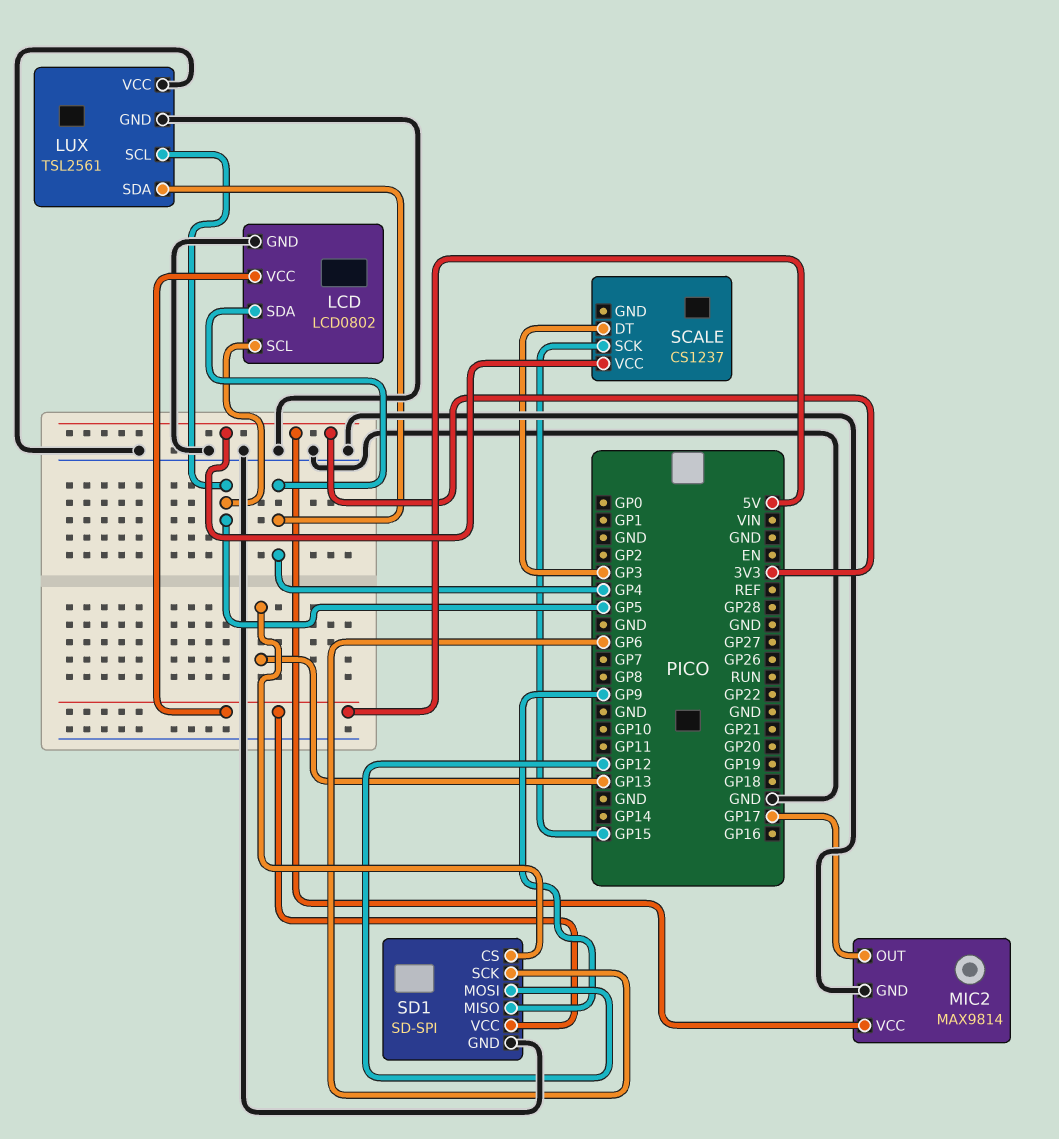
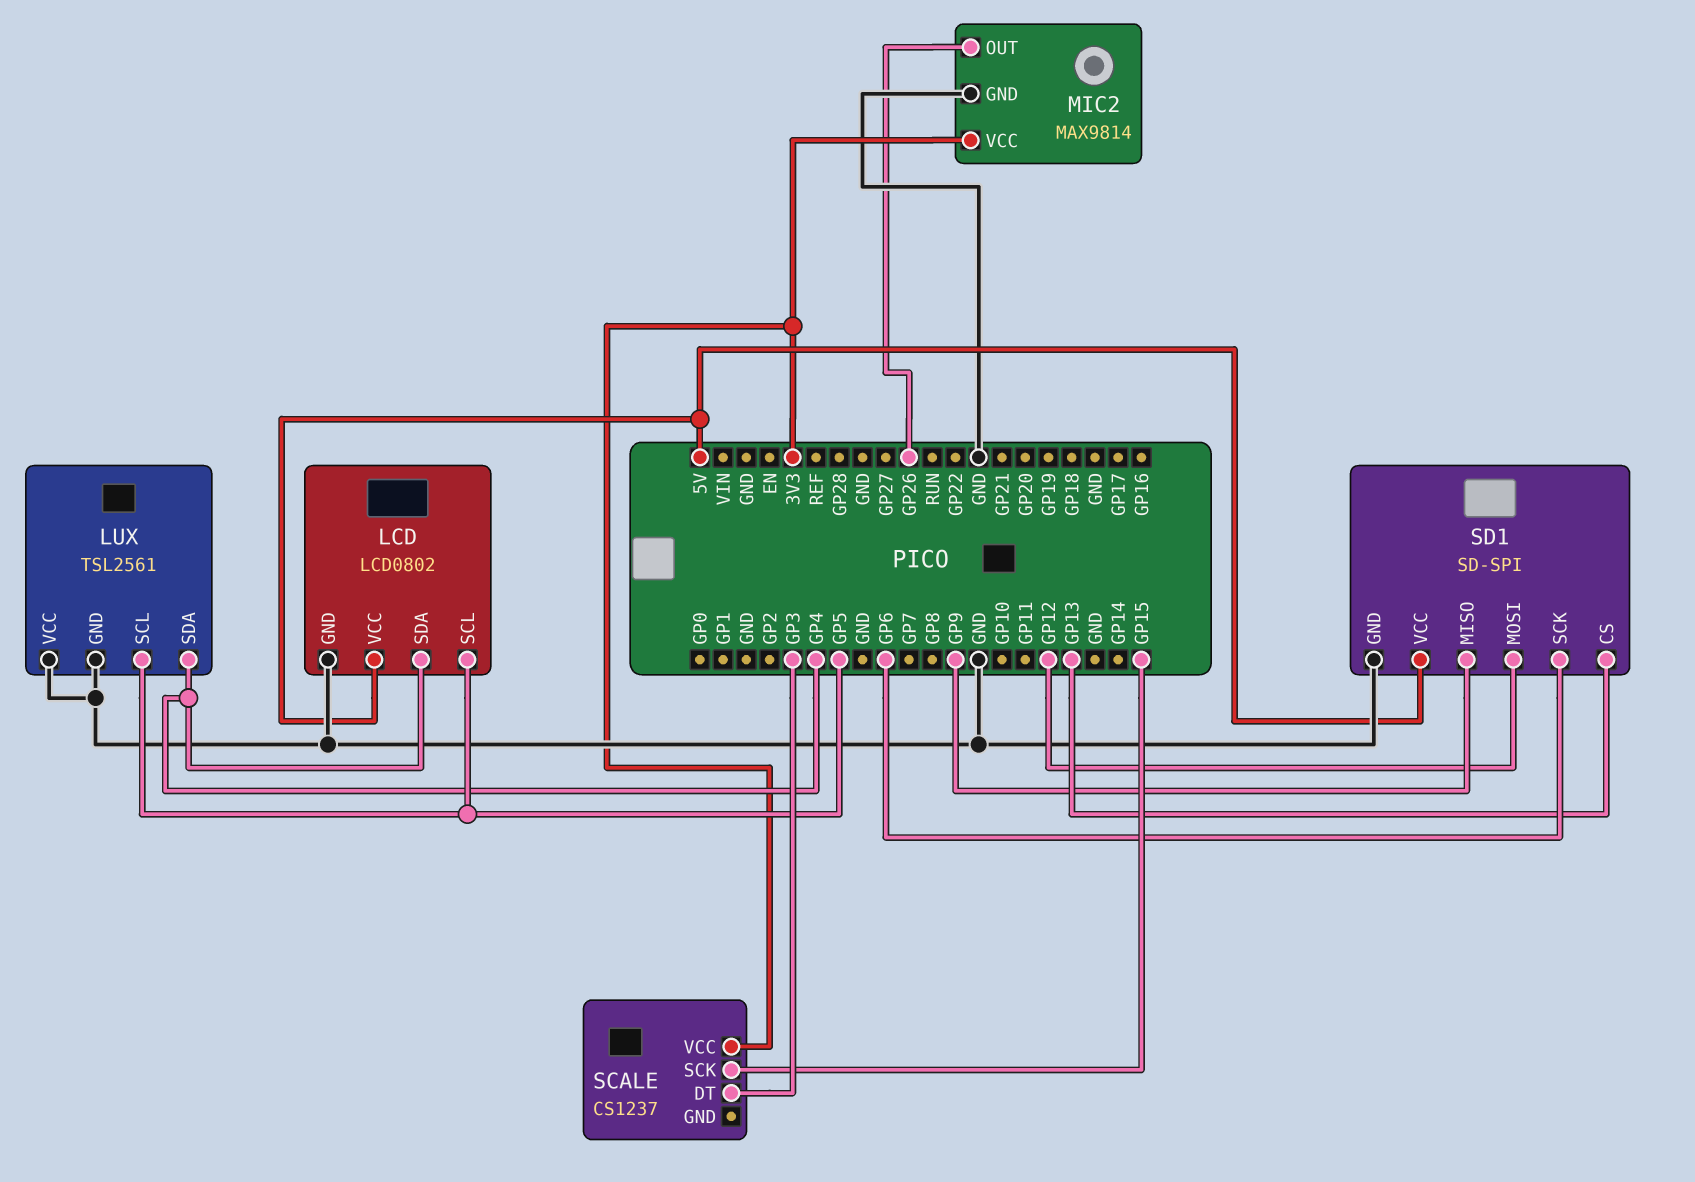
MIC2 pin OUT: GP17 -> GP26

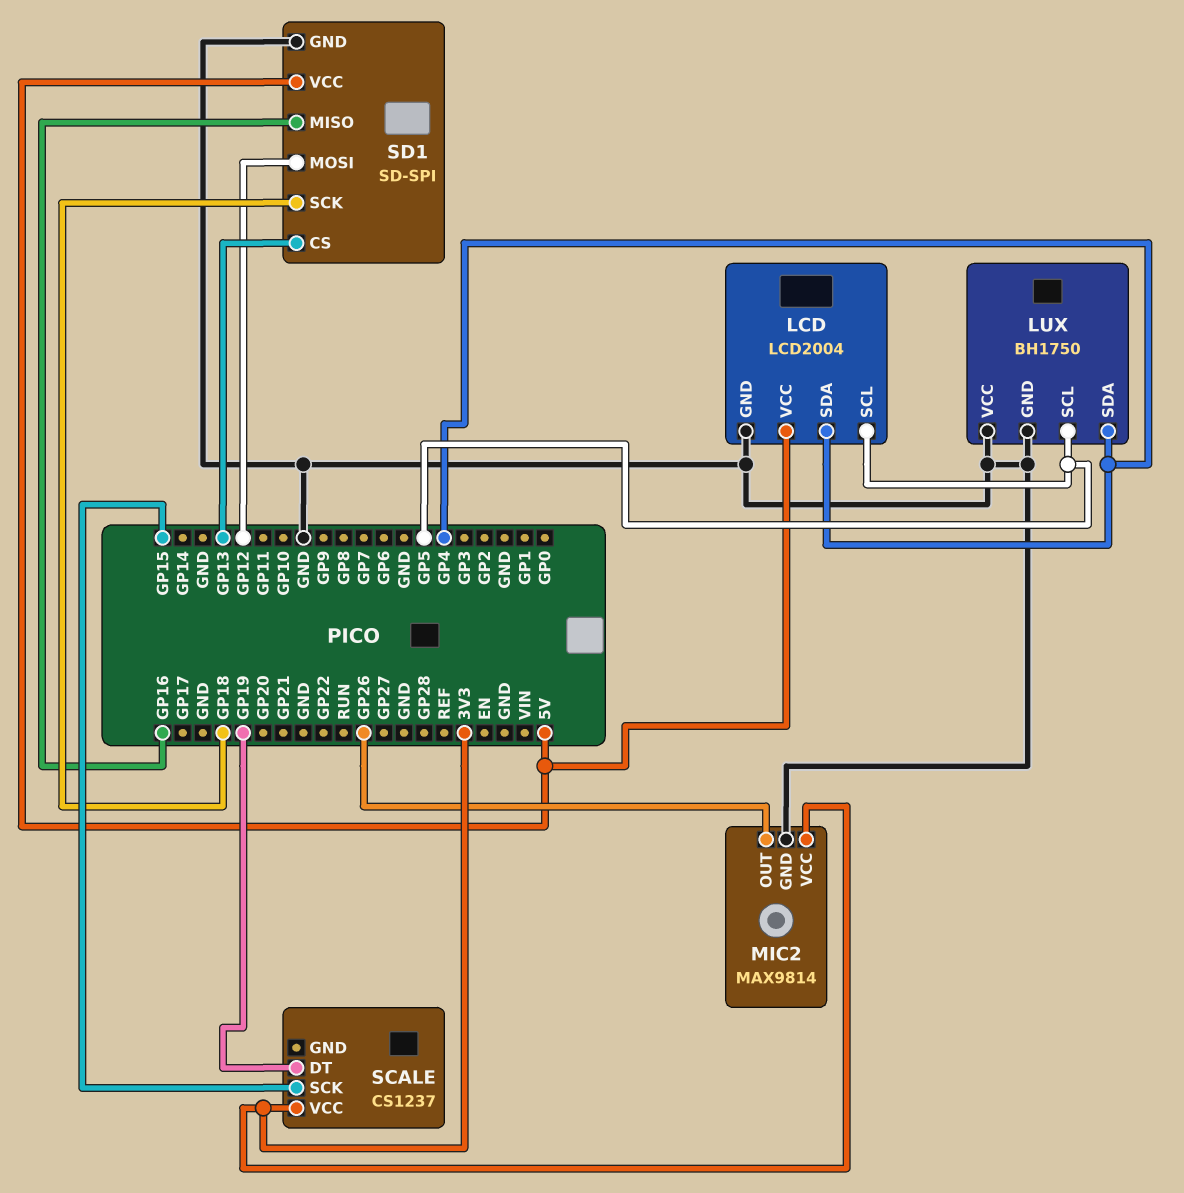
LCD: LCD0802 -> LCD2004
LUX: TSL2561 -> BH1750
SCALE pin DT: GP3 -> GP19
SD1 pin MISO: GP9 -> GP16
SD1 pin SCK: GP6 -> GP18

